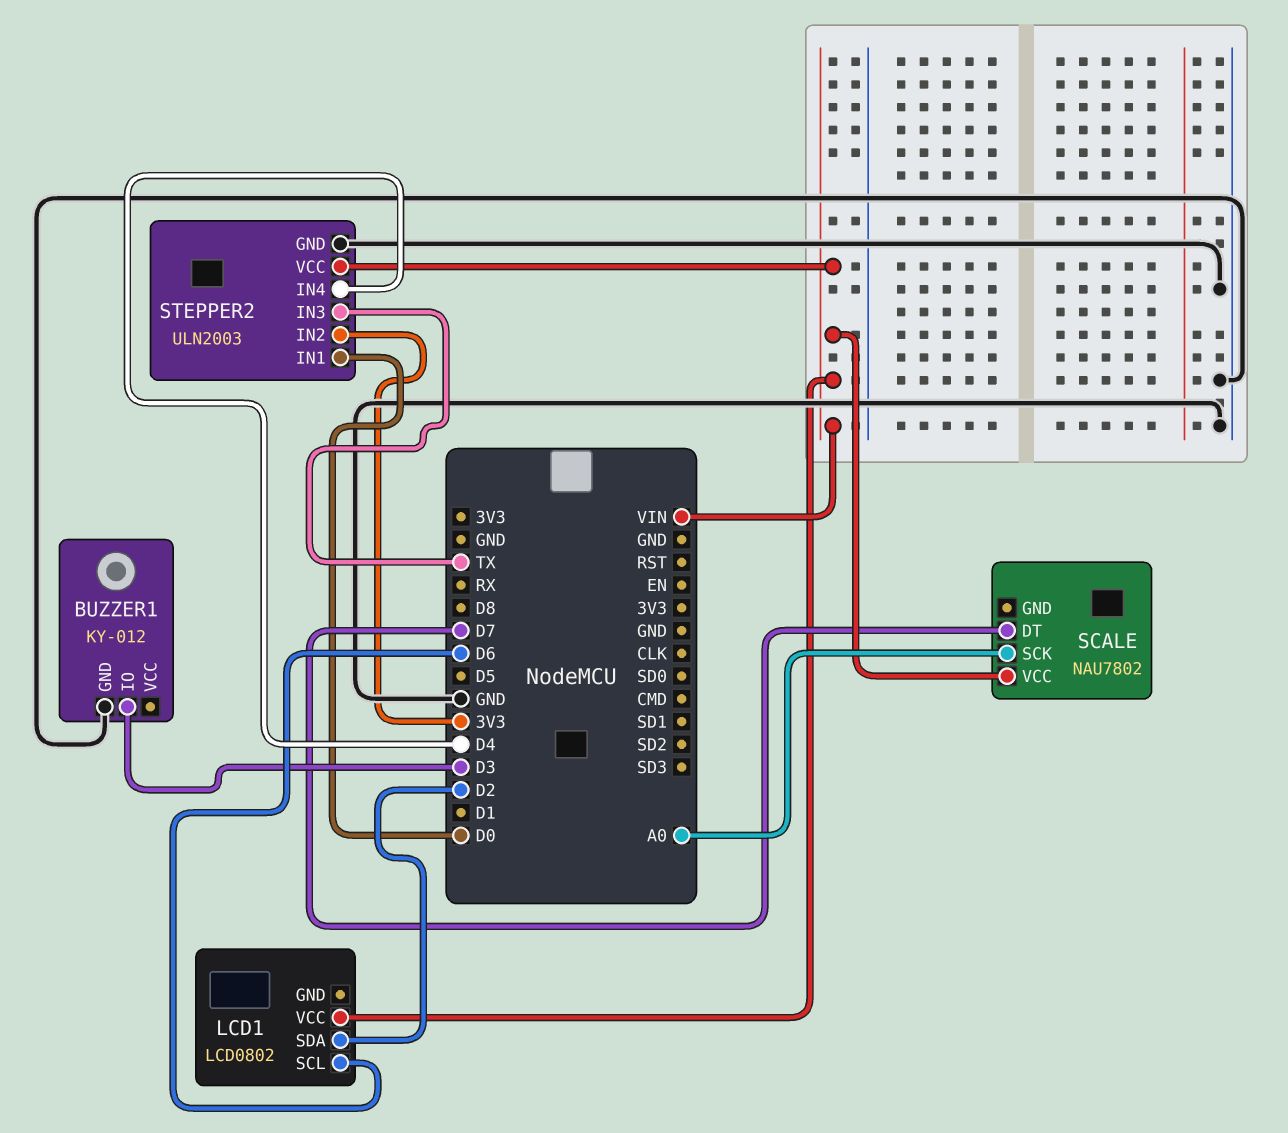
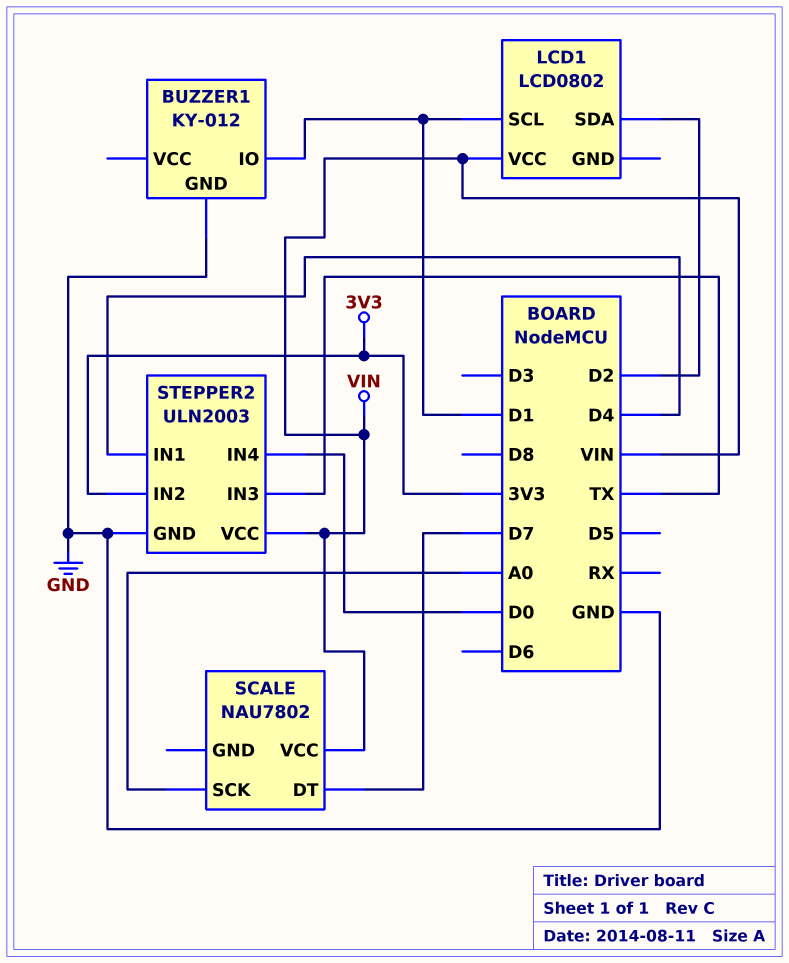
BUZZER1 pin IO: D3 -> D1
LCD1 pin SCL: D6 -> D1
STEPPER2 pin IN1: D0 -> D4
STEPPER2 pin IN4: D4 -> D0

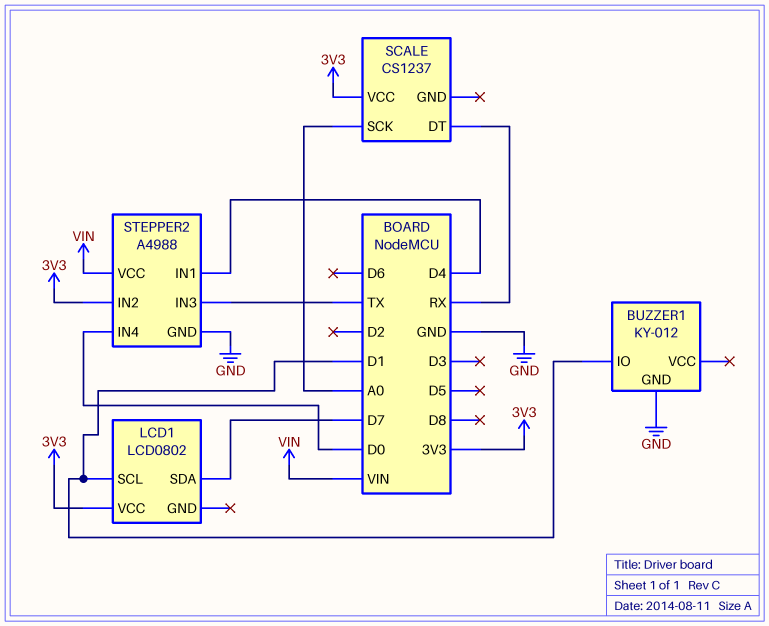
LCD1 pin SDA: D2 -> D7
LCD1 pin VCC: VIN -> 3V3
SCALE: NAU7802 -> CS1237
SCALE pin DT: D7 -> RX
SCALE pin VCC: VIN -> 3V3
STEPPER2: ULN2003 -> A4988

